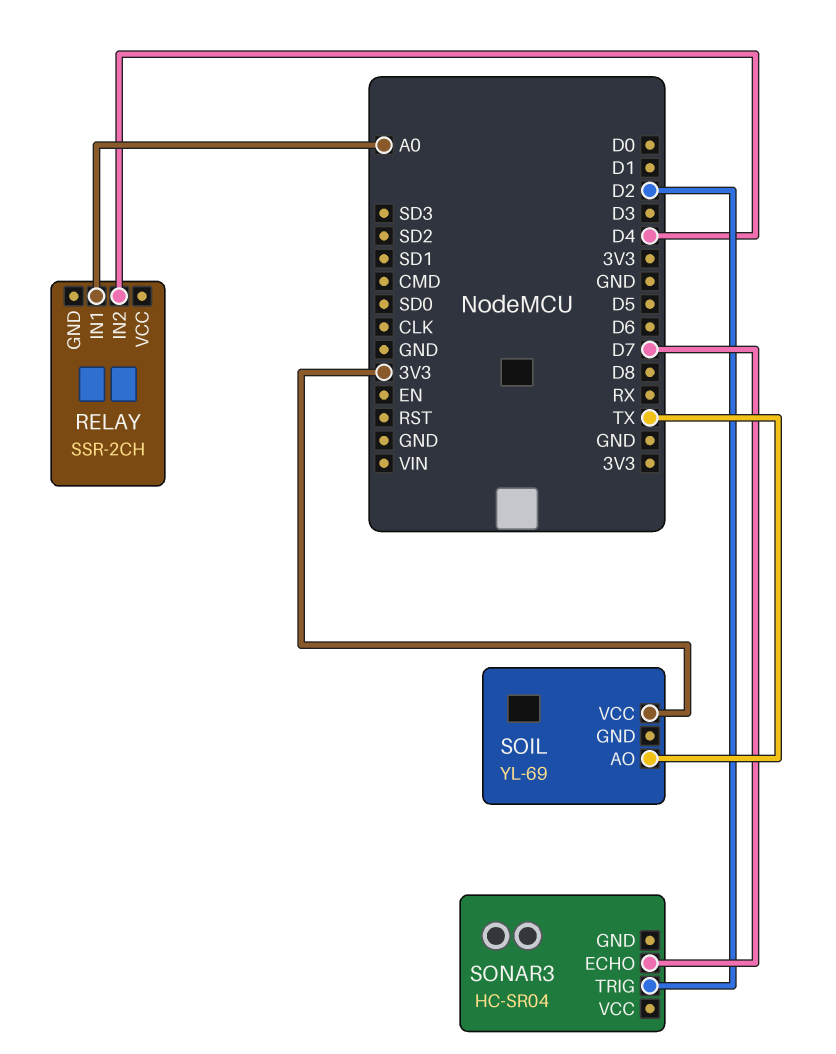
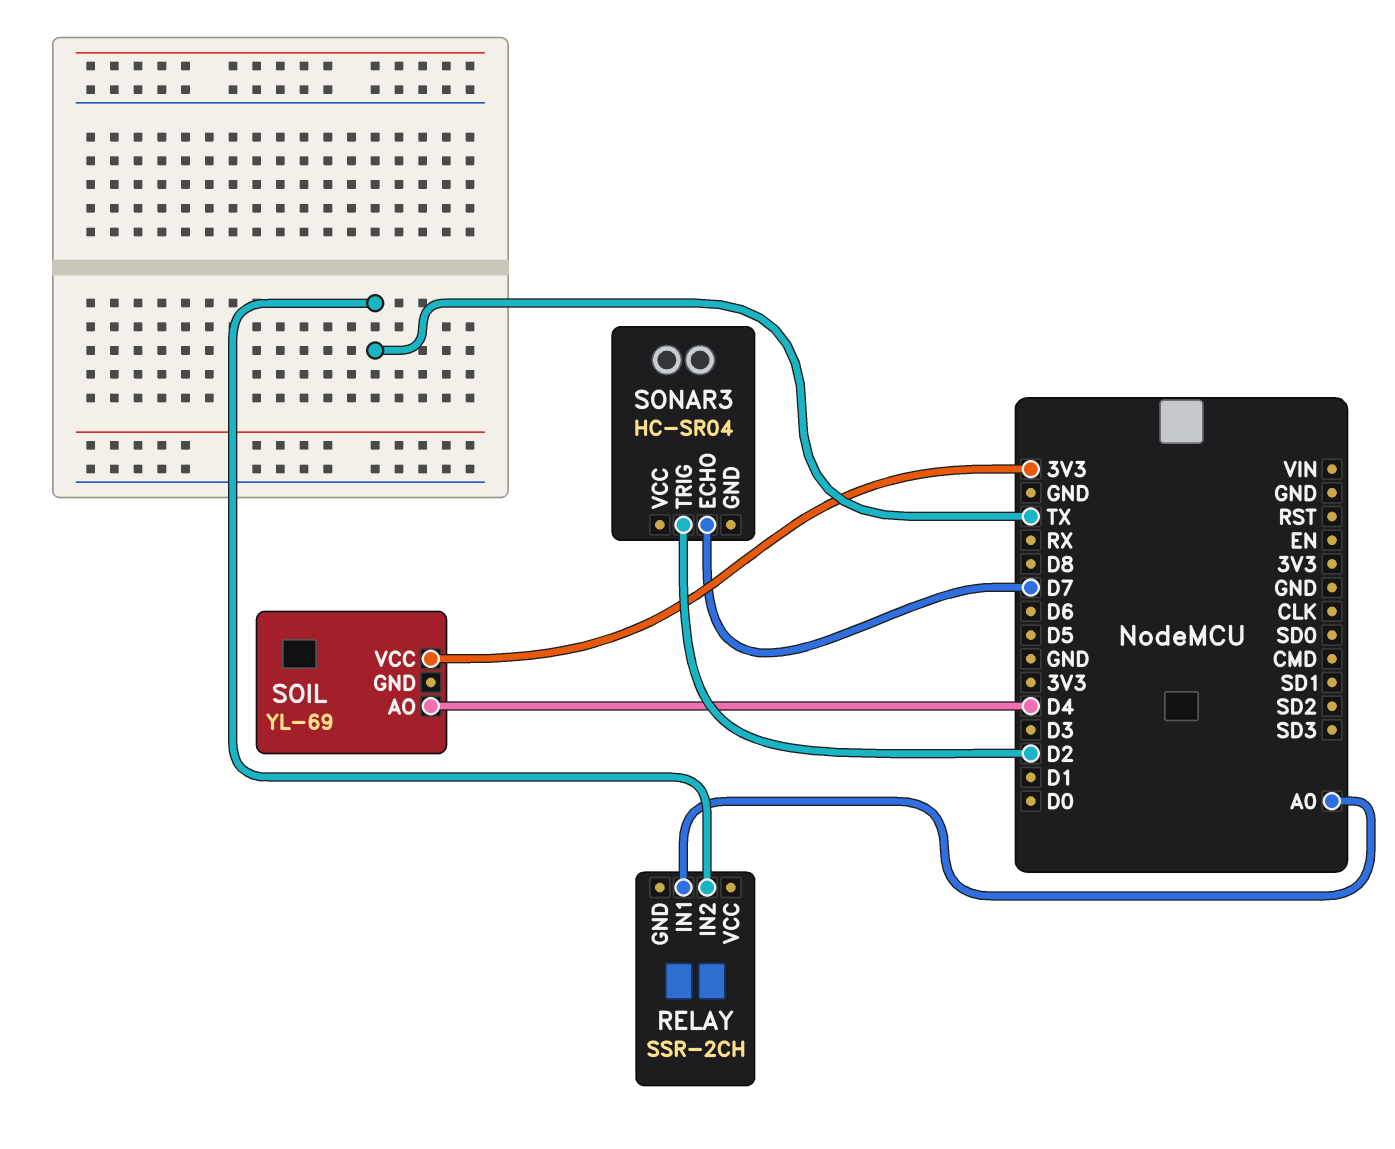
RELAY pin IN2: D4 -> TX
SOIL pin AO: TX -> D4

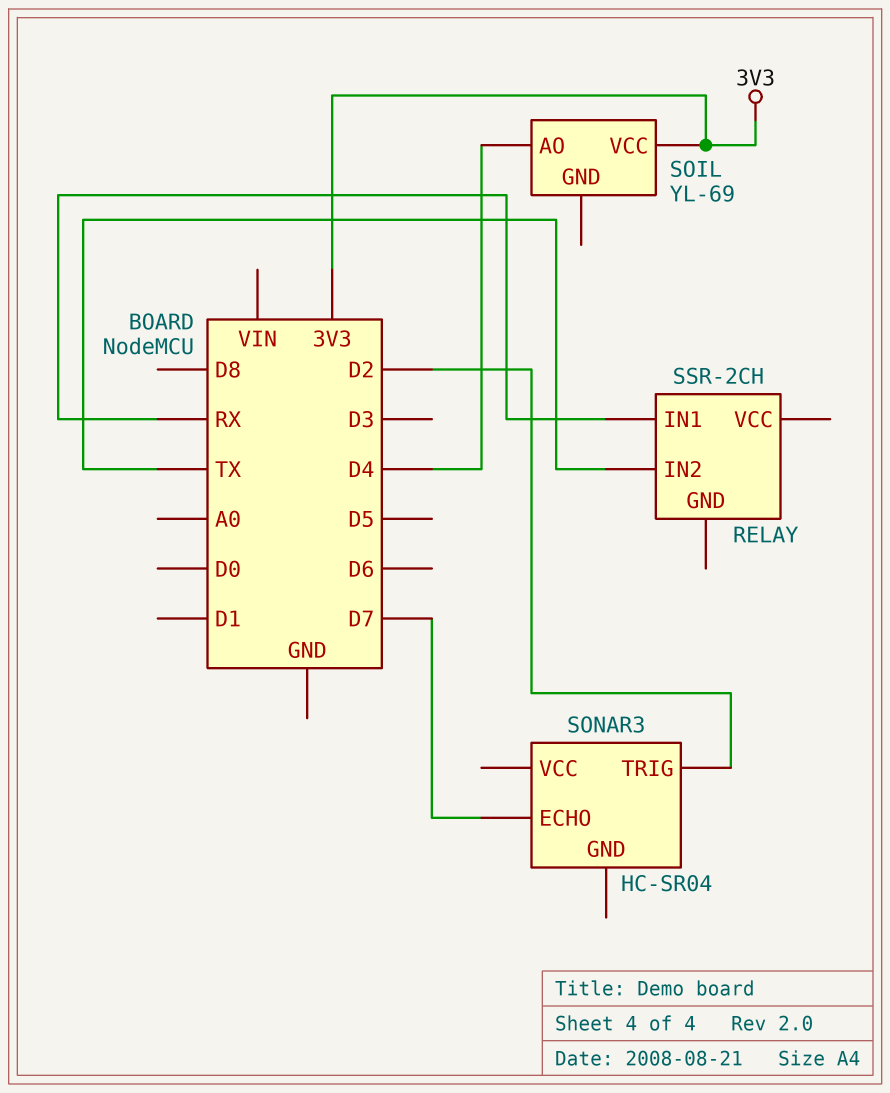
RELAY pin IN1: A0 -> RX

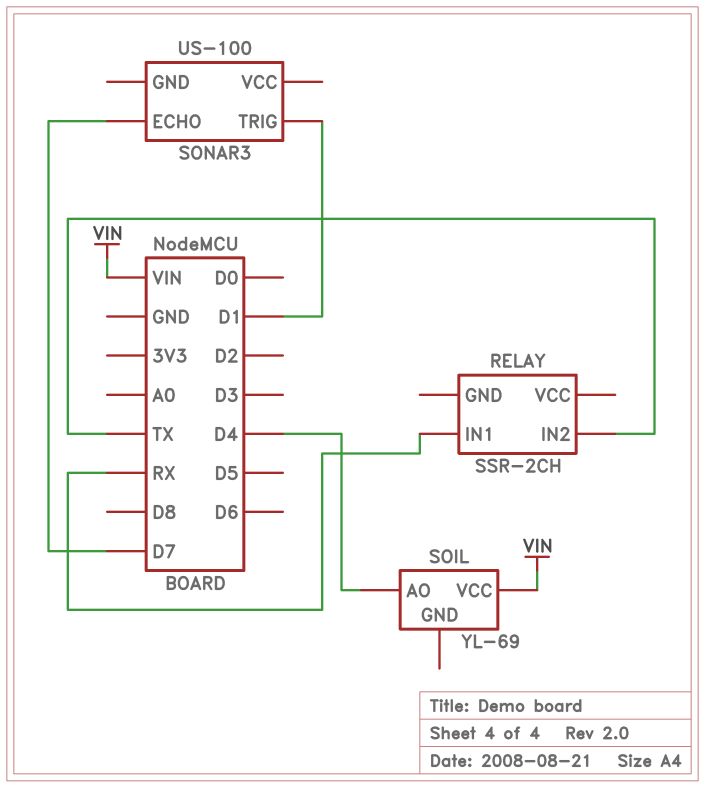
SOIL pin VCC: 3V3 -> VIN
SONAR3: HC-SR04 -> US-100
SONAR3 pin TRIG: D2 -> D1

